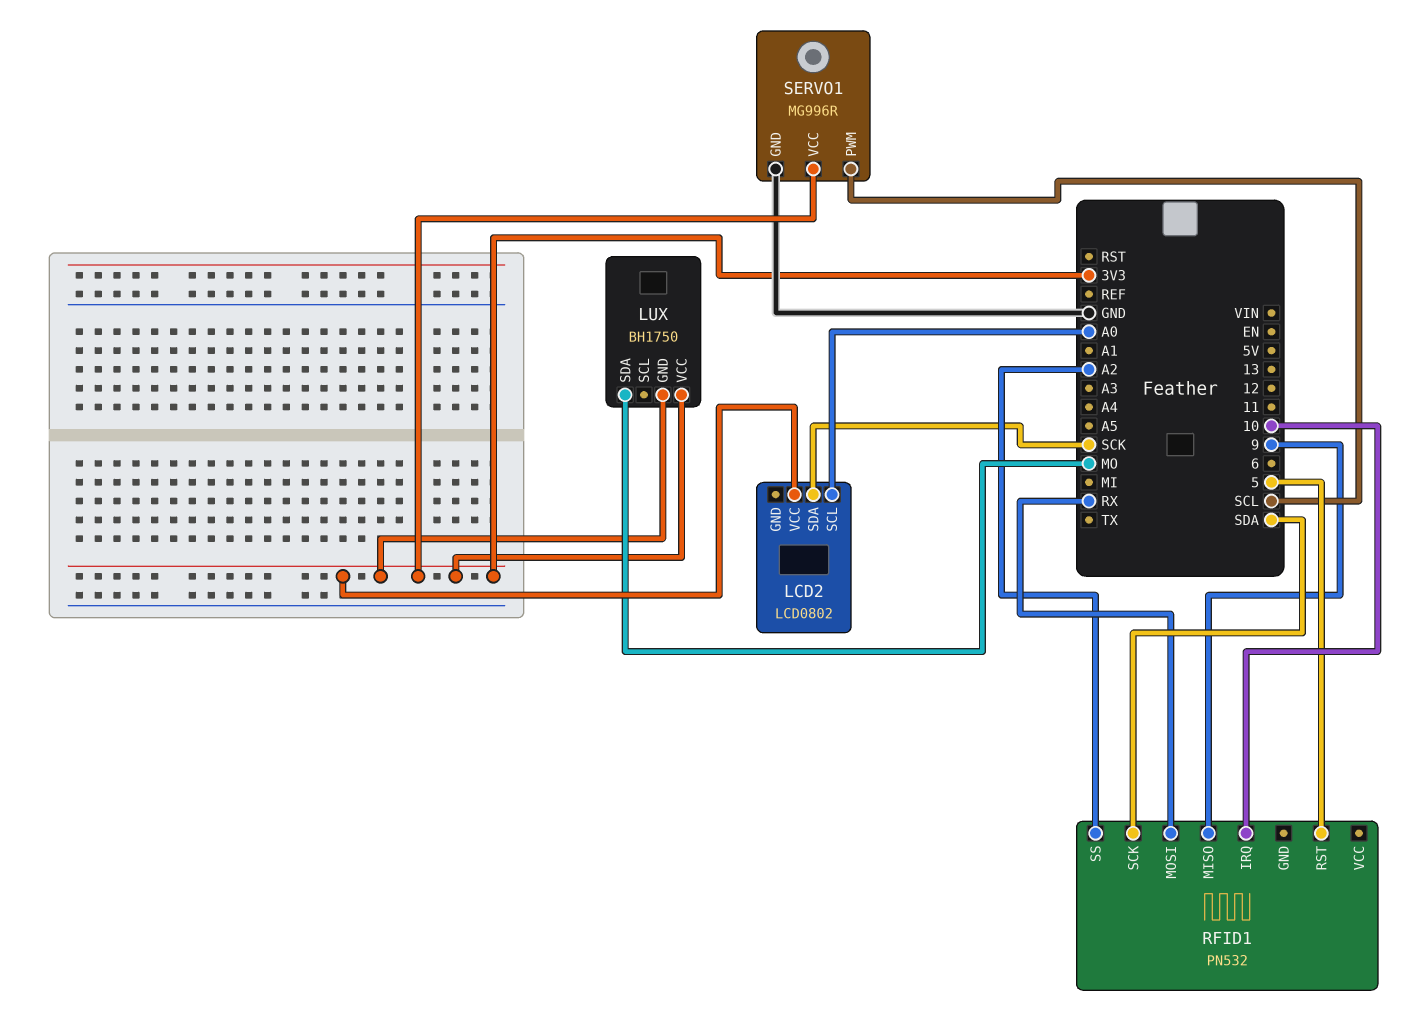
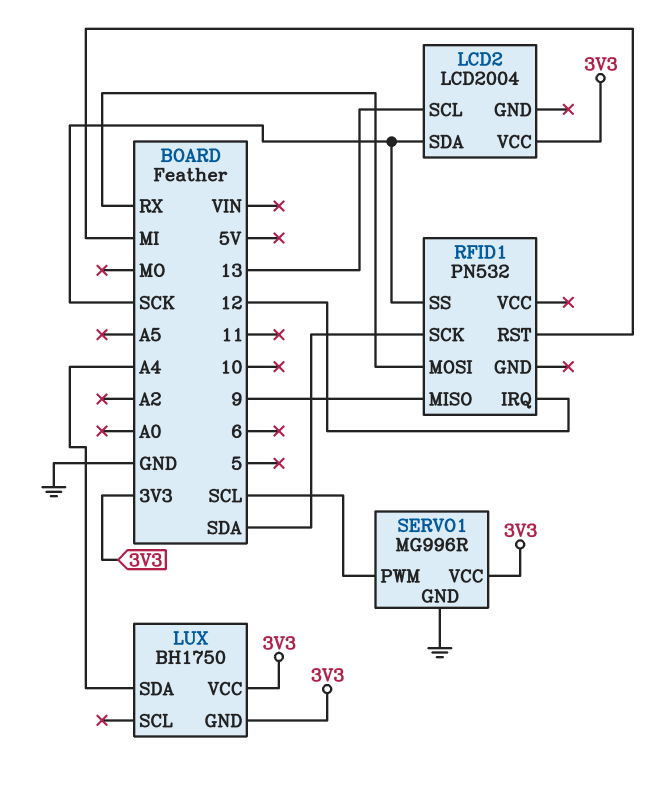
LCD2: LCD0802 -> LCD2004
LCD2 pin SCL: A0 -> 13
LUX pin SDA: MO -> A4
RFID1 pin IRQ: 10 -> 12
RFID1 pin RST: 5 -> MI
RFID1 pin SS: A2 -> SCK

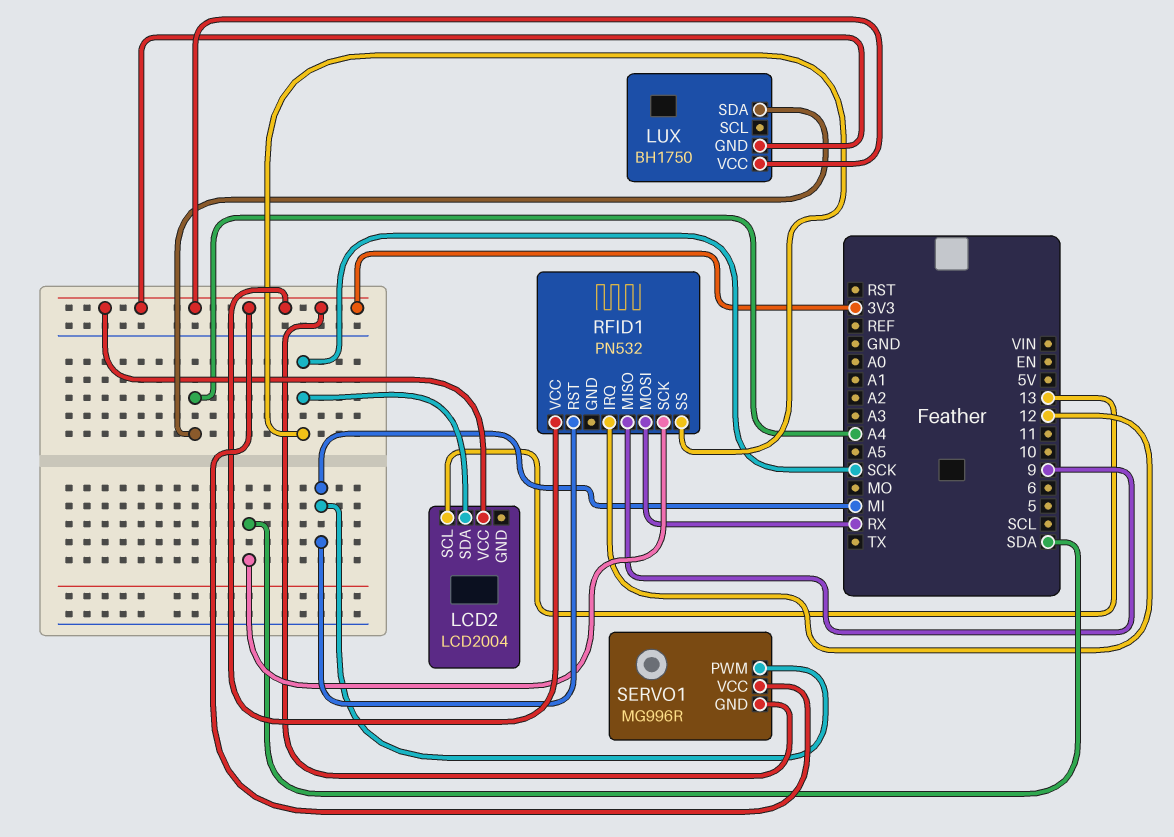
RFID1 pin VCC: none -> 3V3
SERVO1 pin GND: GND -> 3V3
SERVO1 pin PWM: SCL -> MI

